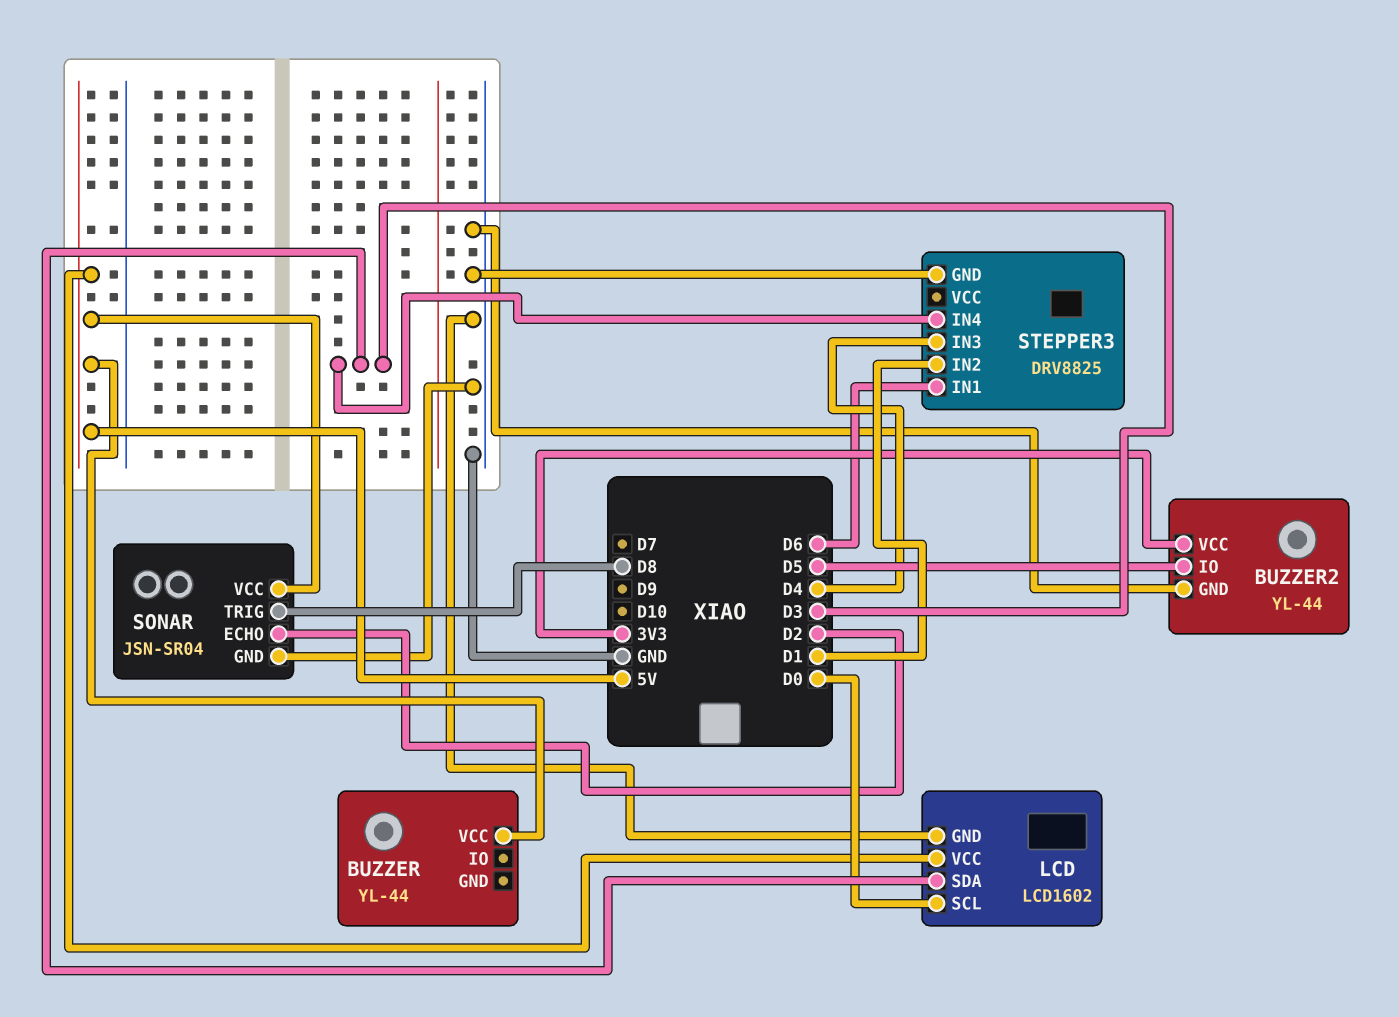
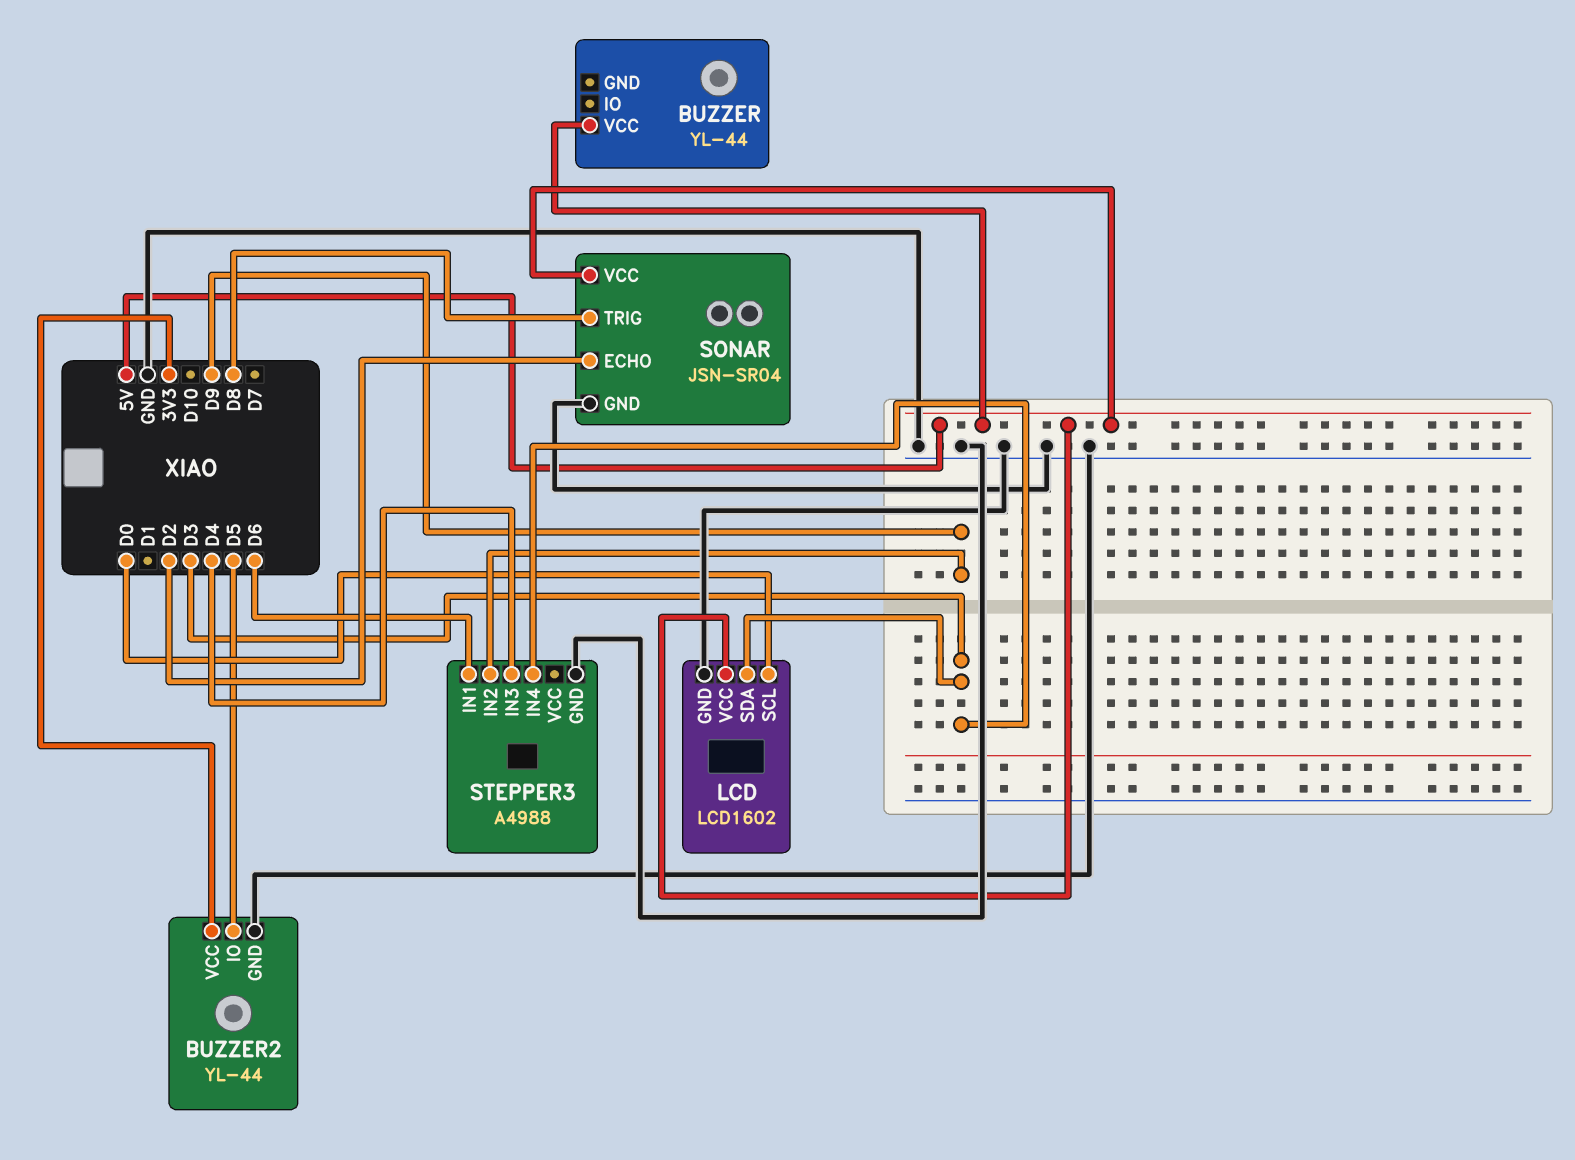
STEPPER3: DRV8825 -> A4988
STEPPER3 pin IN2: D1 -> D9

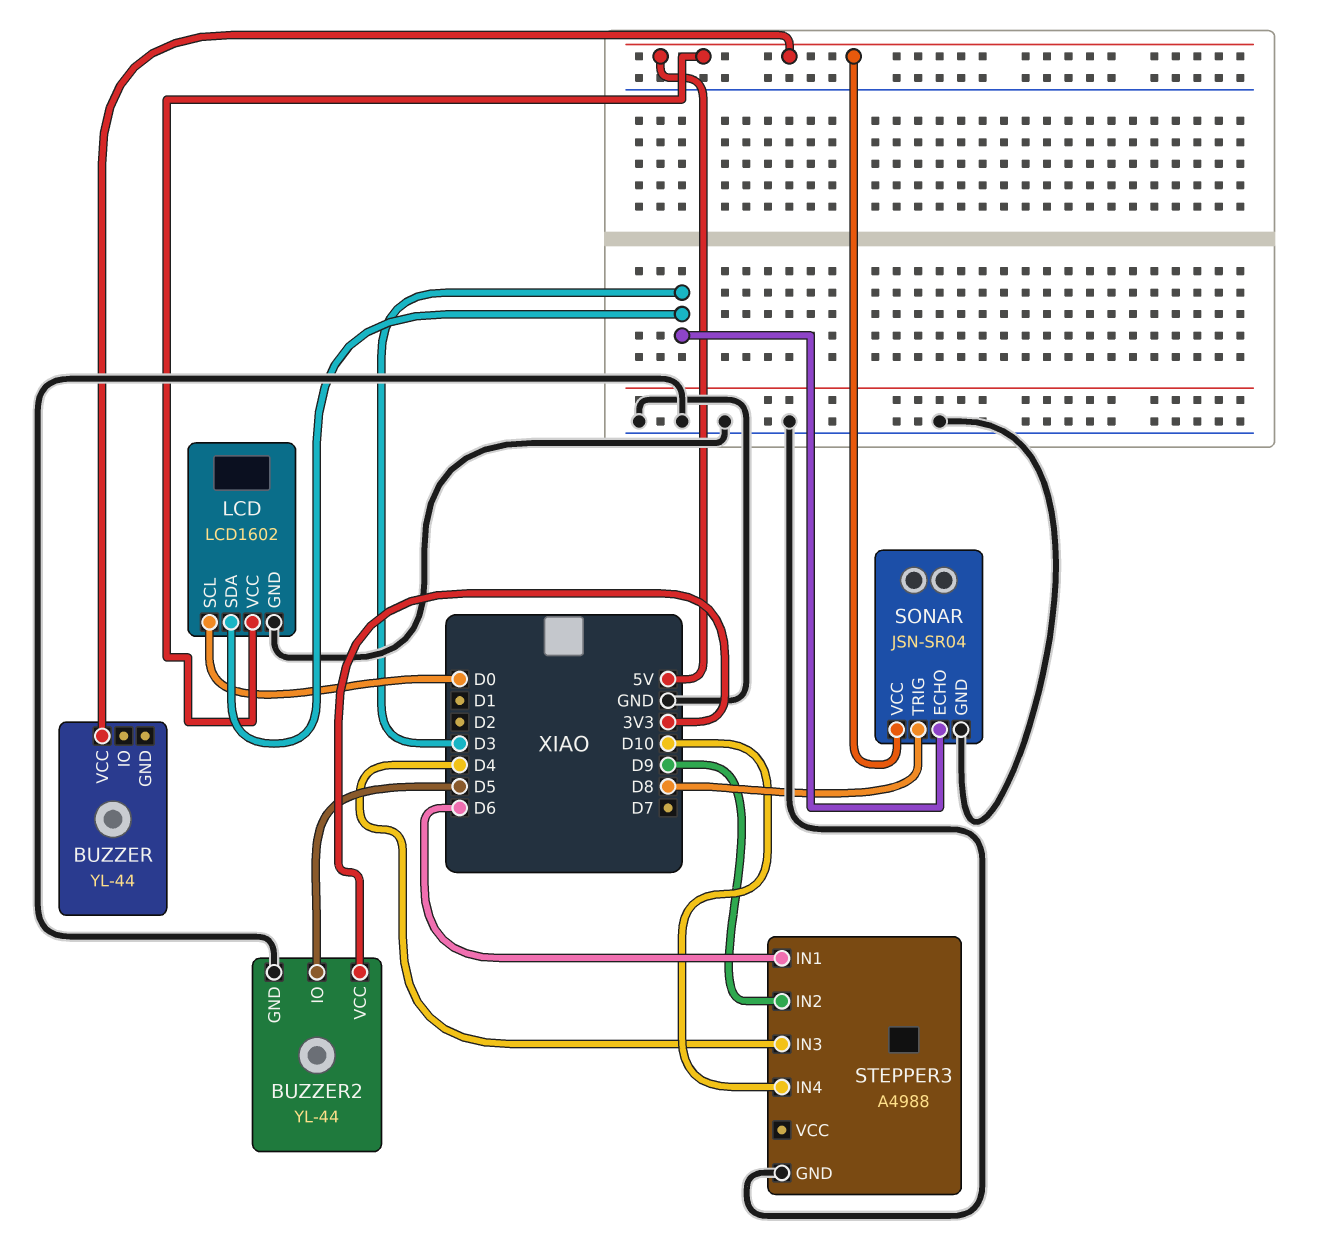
SONAR pin ECHO: D2 -> D3
STEPPER3 pin IN4: D3 -> D10

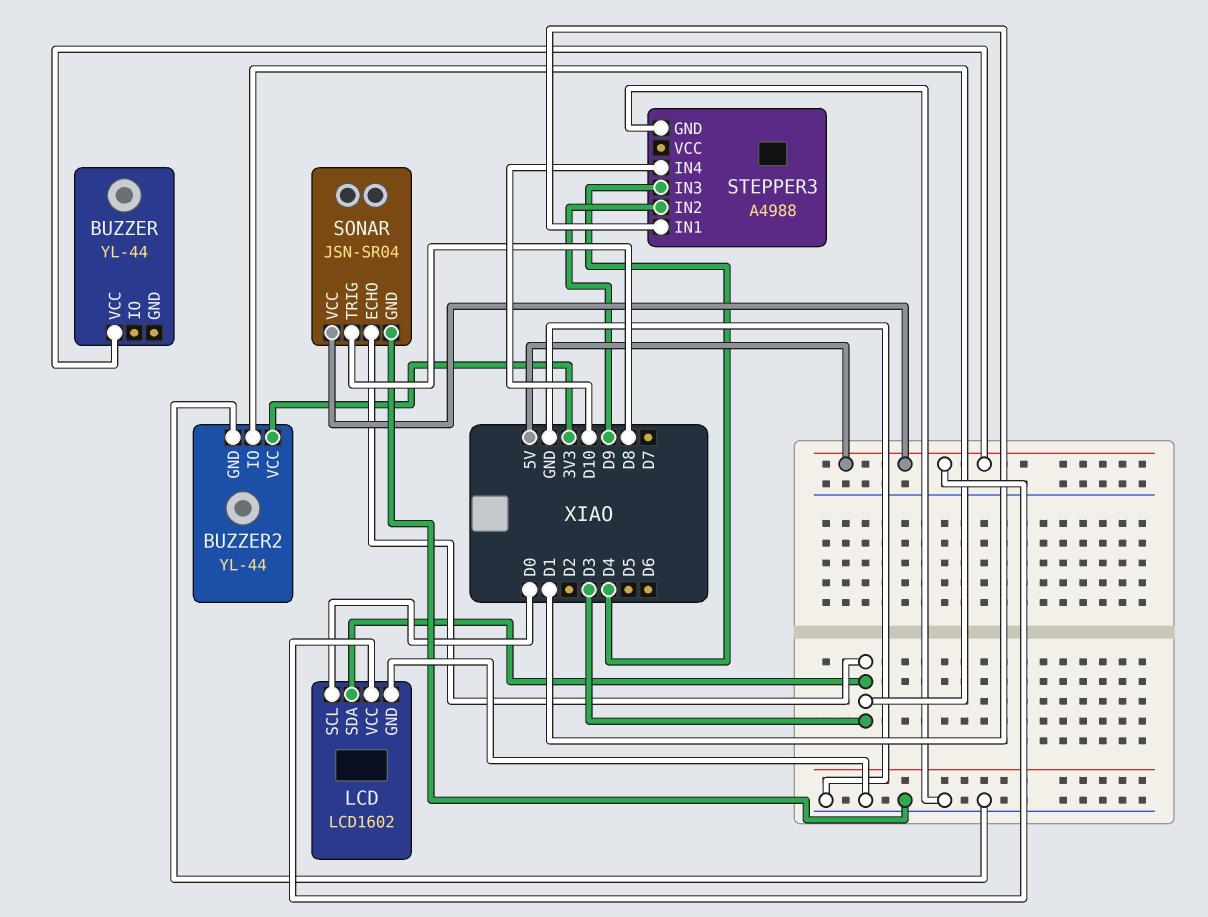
BUZZER2 pin IO: D5 -> D3
STEPPER3 pin IN1: D6 -> D1

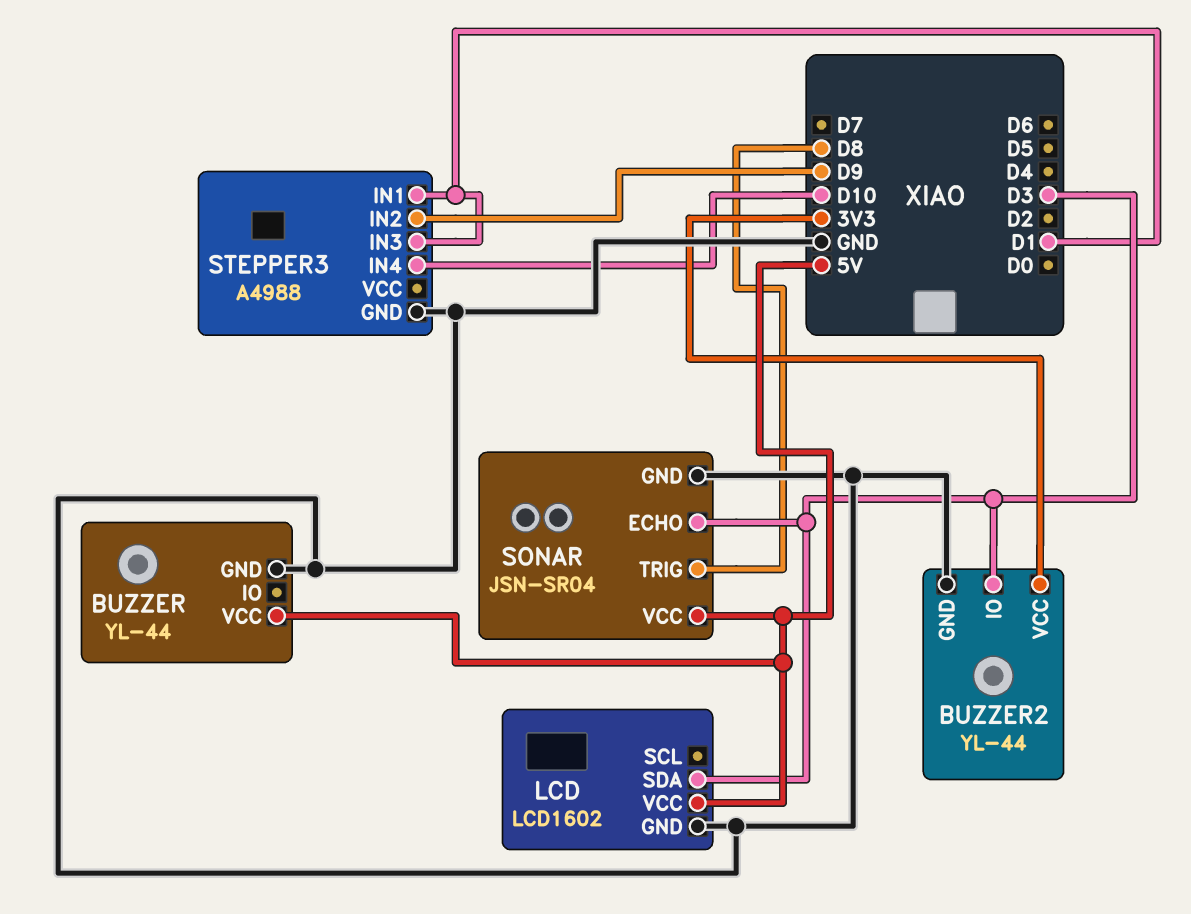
BUZZER pin GND: none -> GND
LCD pin SCL: D0 -> none
STEPPER3 pin IN3: D4 -> D1

